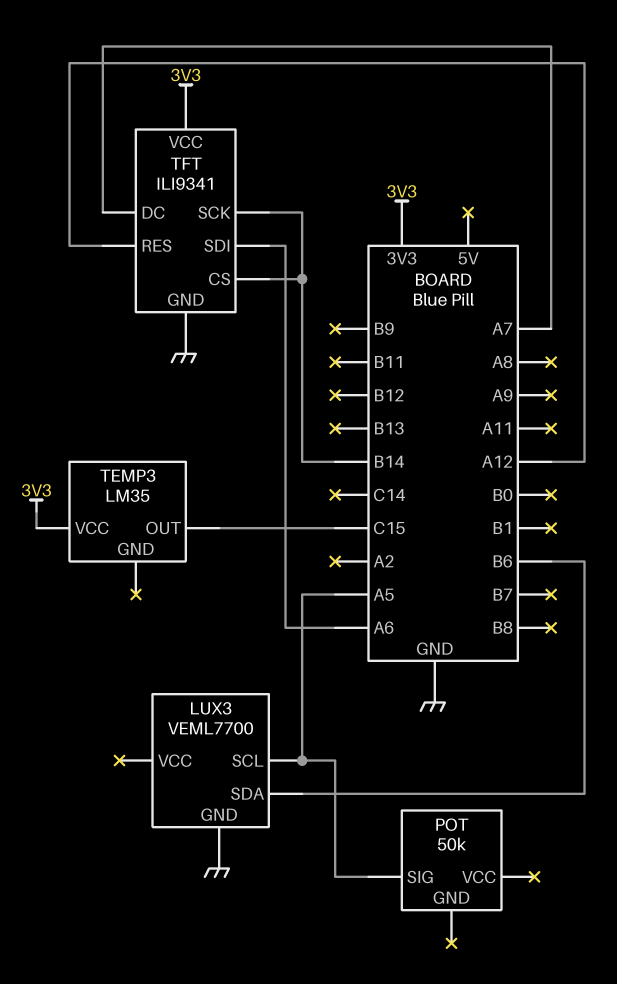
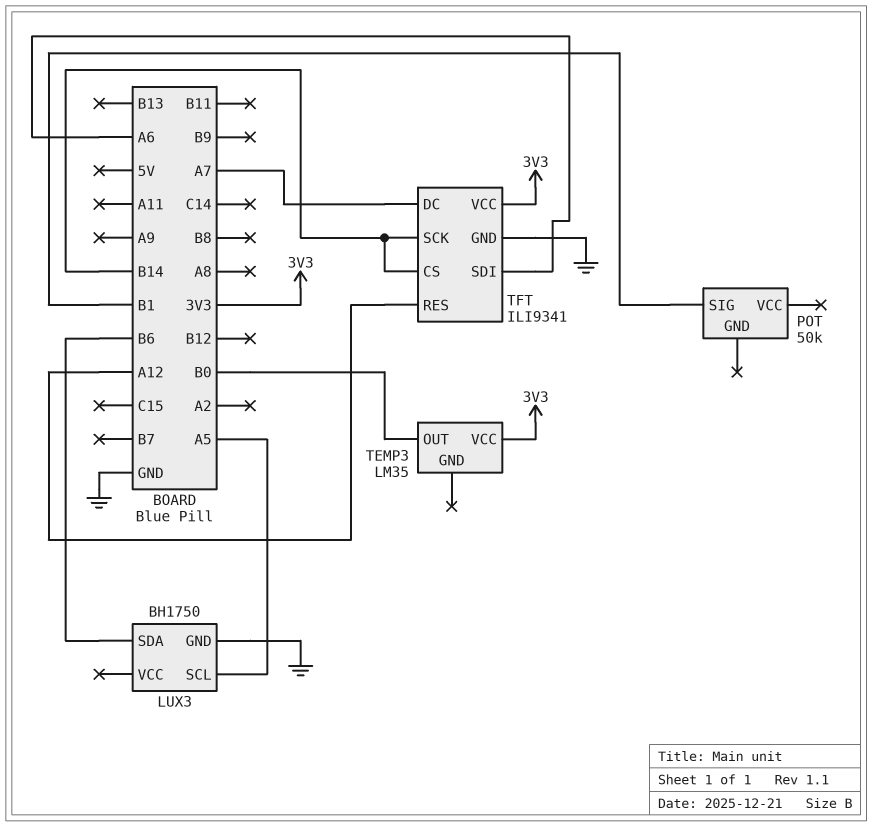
LUX3: VEML7700 -> BH1750
POT pin SIG: A5 -> B1
TEMP3 pin OUT: C15 -> B0

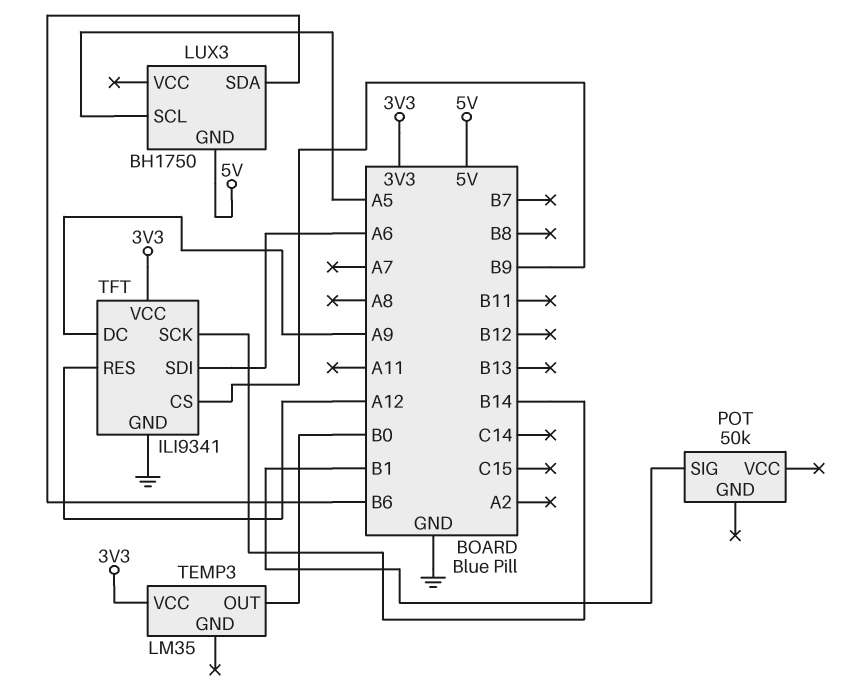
LUX3 pin GND: GND -> 5V
TFT pin CS: B14 -> B9
TFT pin DC: A7 -> A9

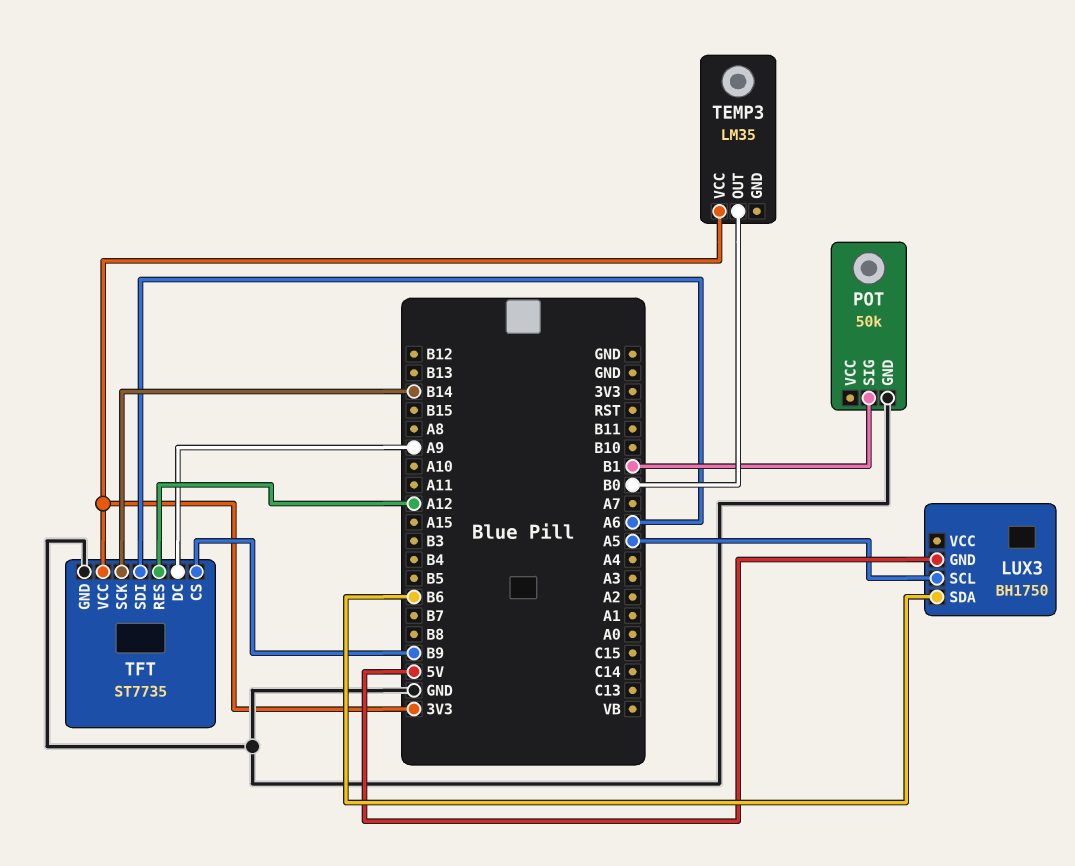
POT pin GND: none -> GND
TFT: ILI9341 -> ST7735

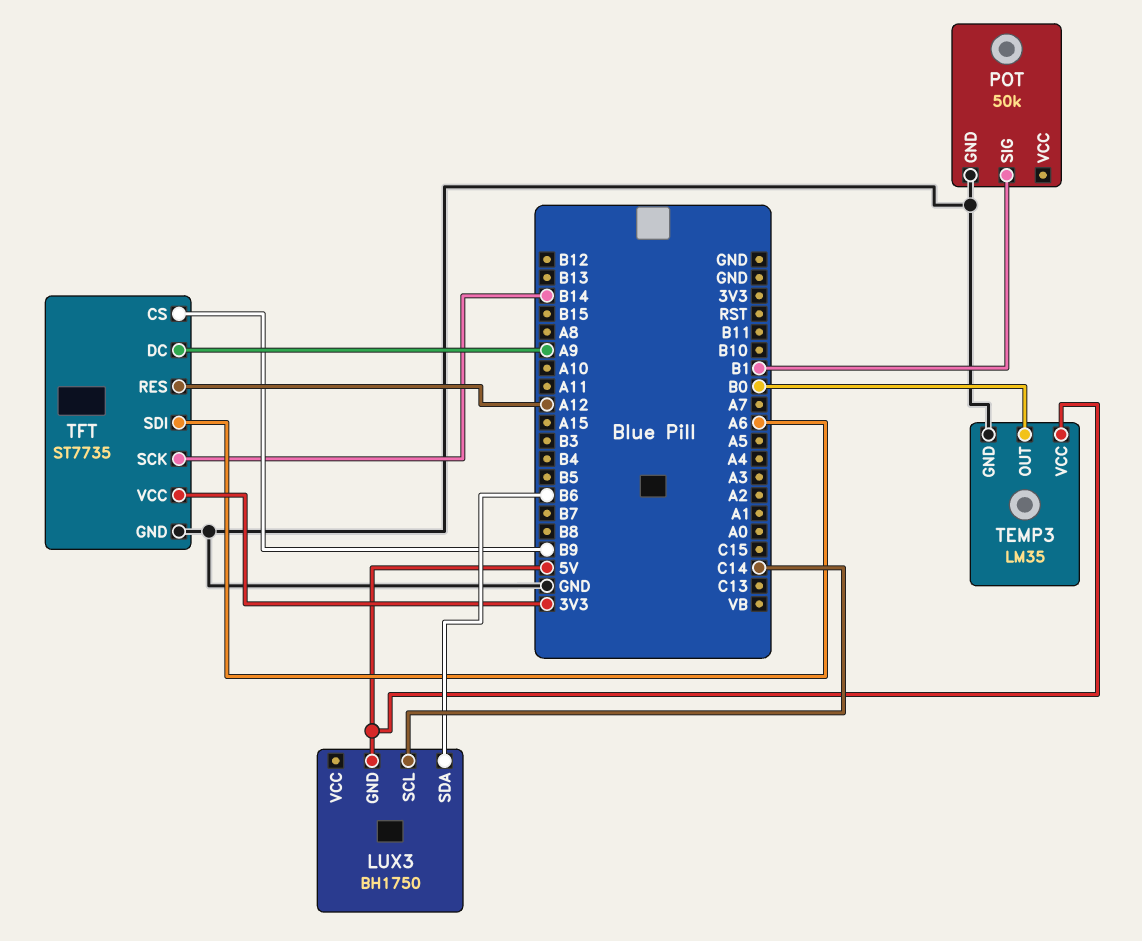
LUX3 pin SCL: A5 -> C14
TEMP3 pin GND: none -> GND
TEMP3 pin VCC: 3V3 -> 5V

